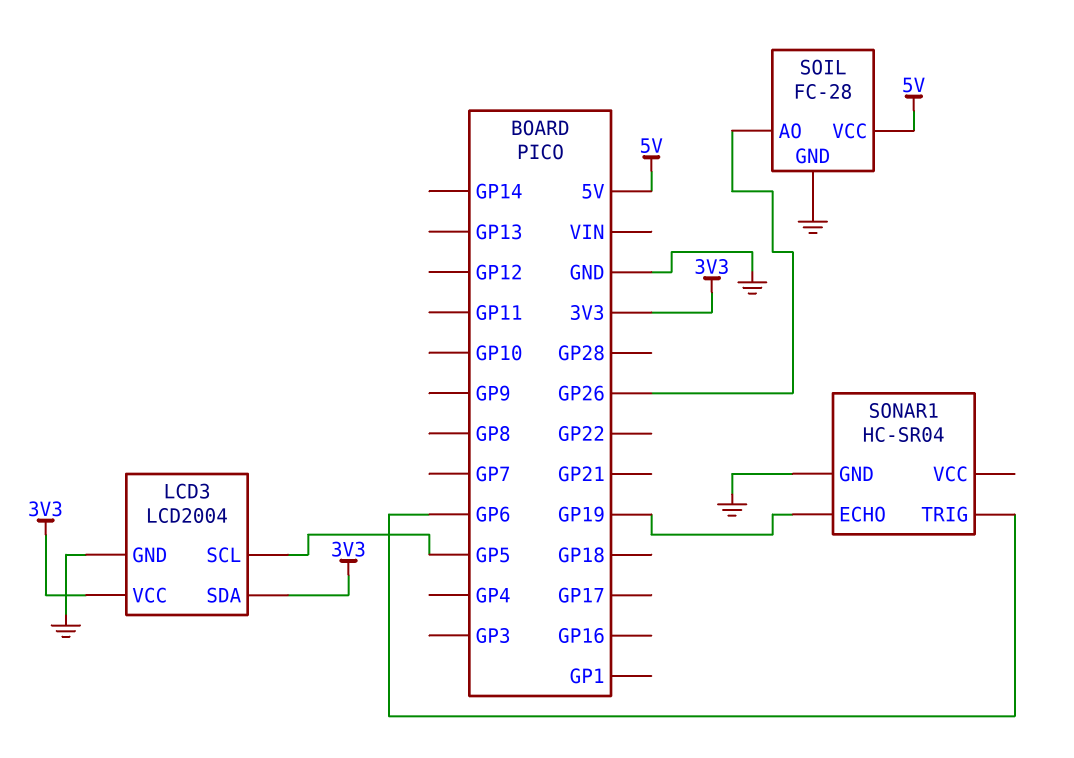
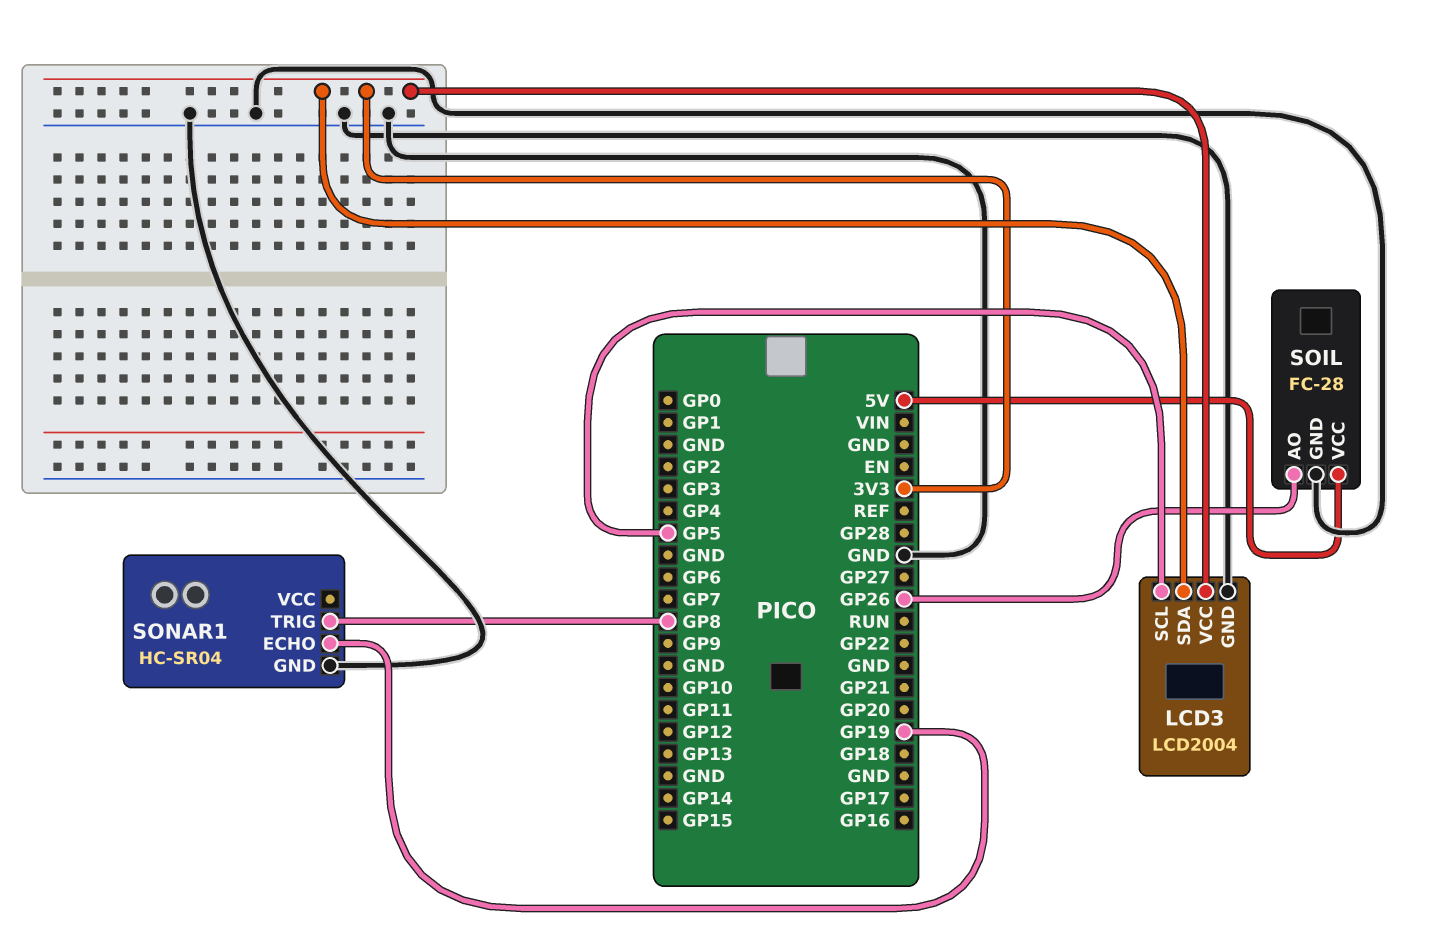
SONAR1 pin TRIG: GP6 -> GP8

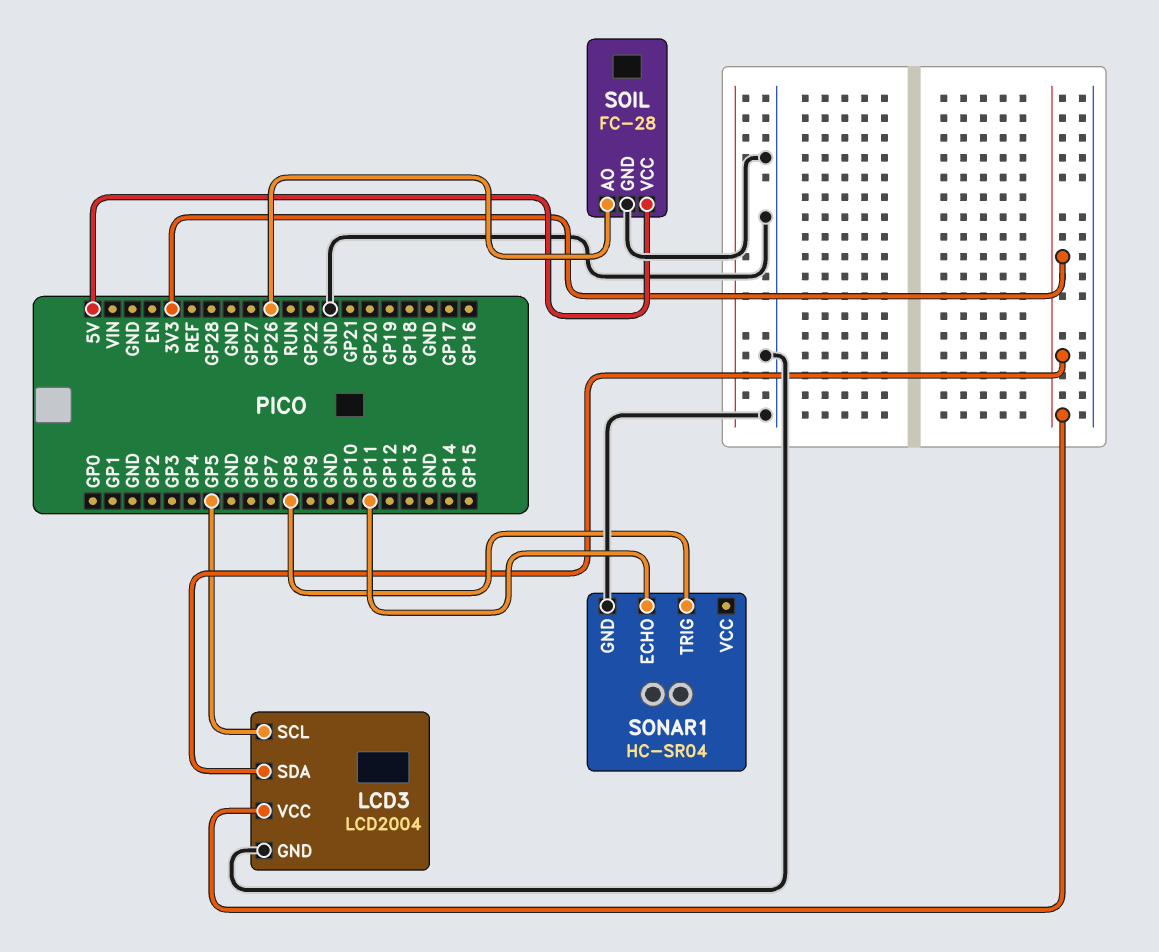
SONAR1 pin ECHO: GP19 -> GP11

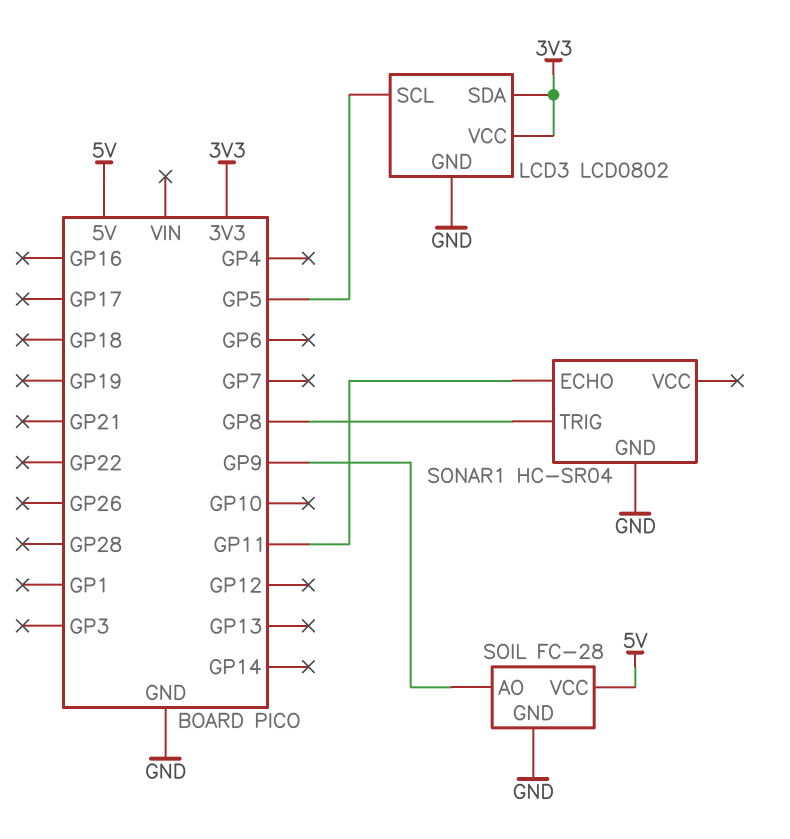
LCD3: LCD2004 -> LCD0802
SOIL pin AO: GP26 -> GP9

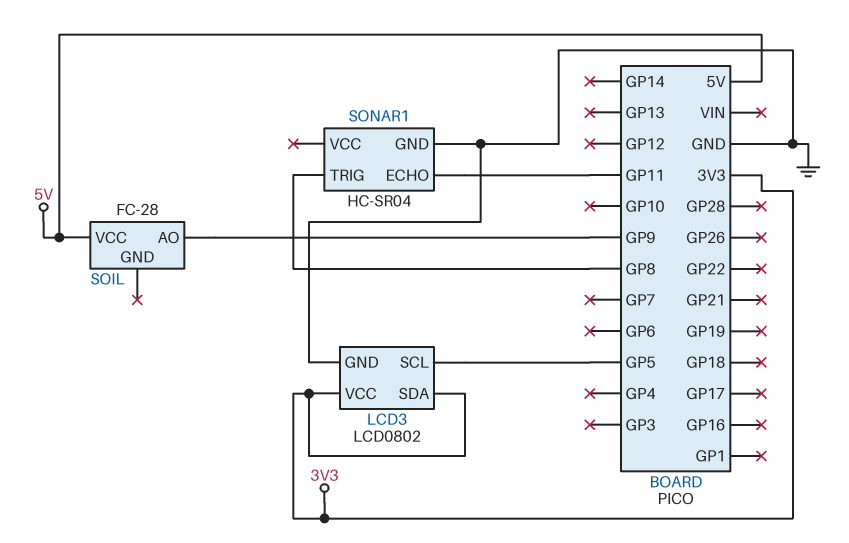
SOIL pin GND: GND -> none

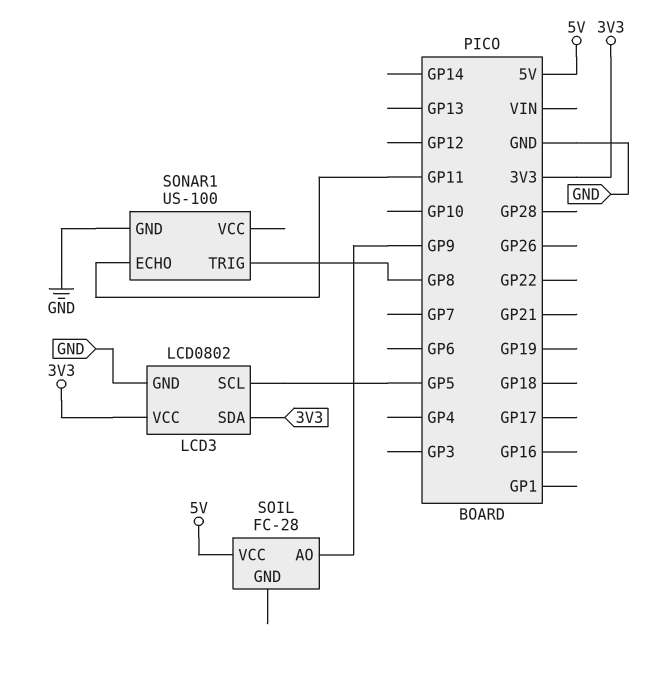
SONAR1: HC-SR04 -> US-100

